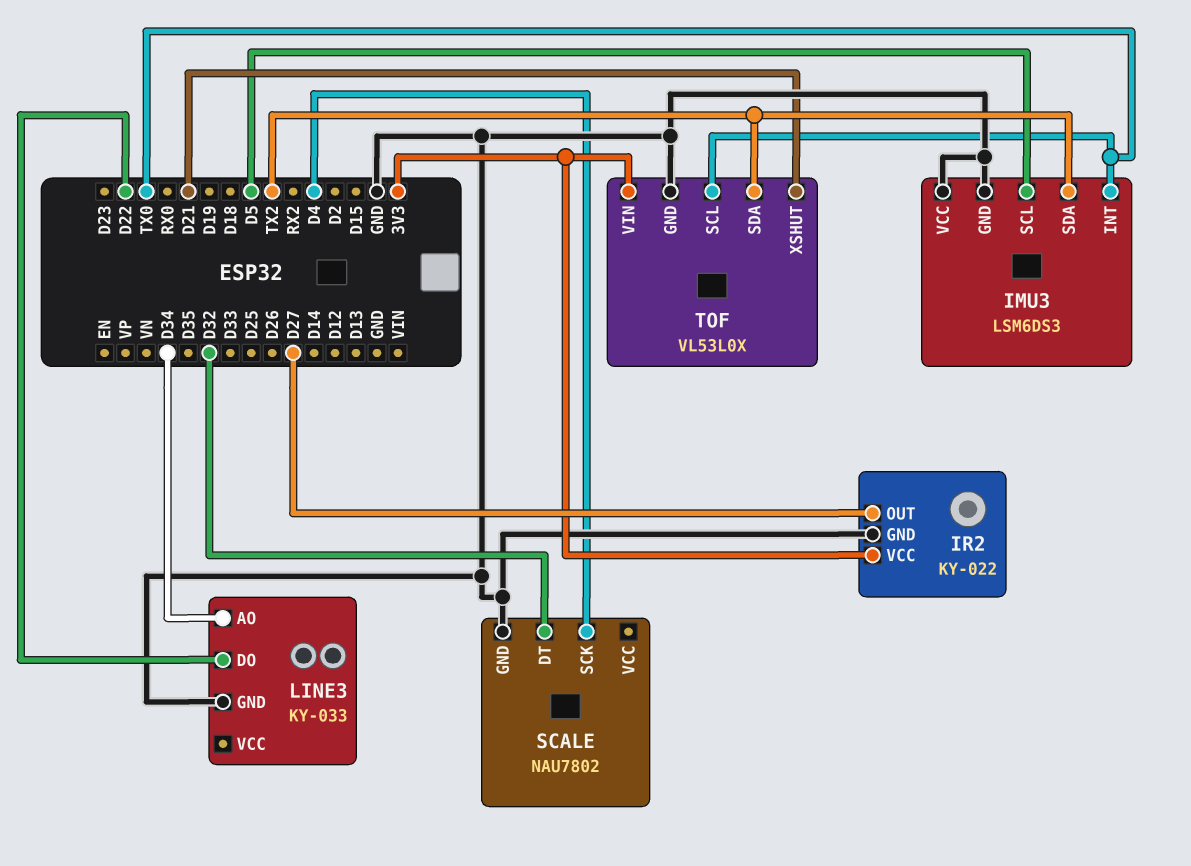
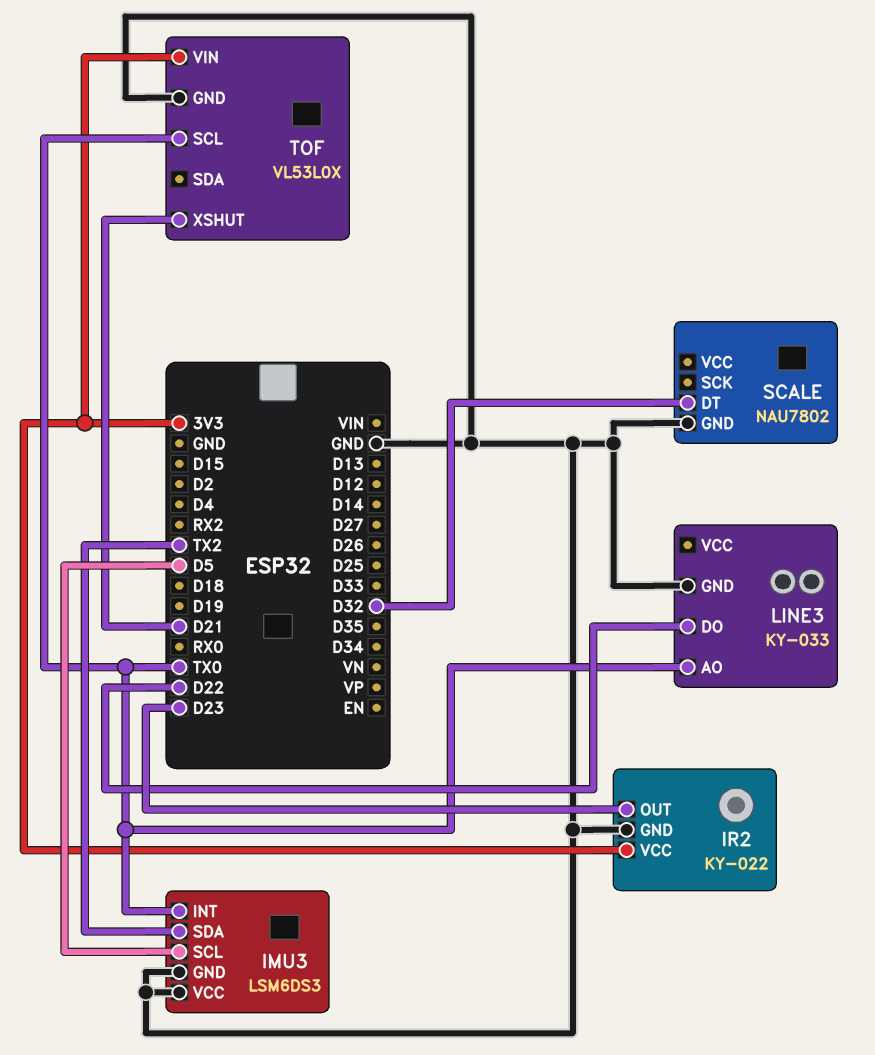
IR2 pin OUT: D27 -> D23
LINE3 pin AO: D34 -> TX0
SCALE pin SCK: D4 -> none
TOF pin SDA: TX2 -> none

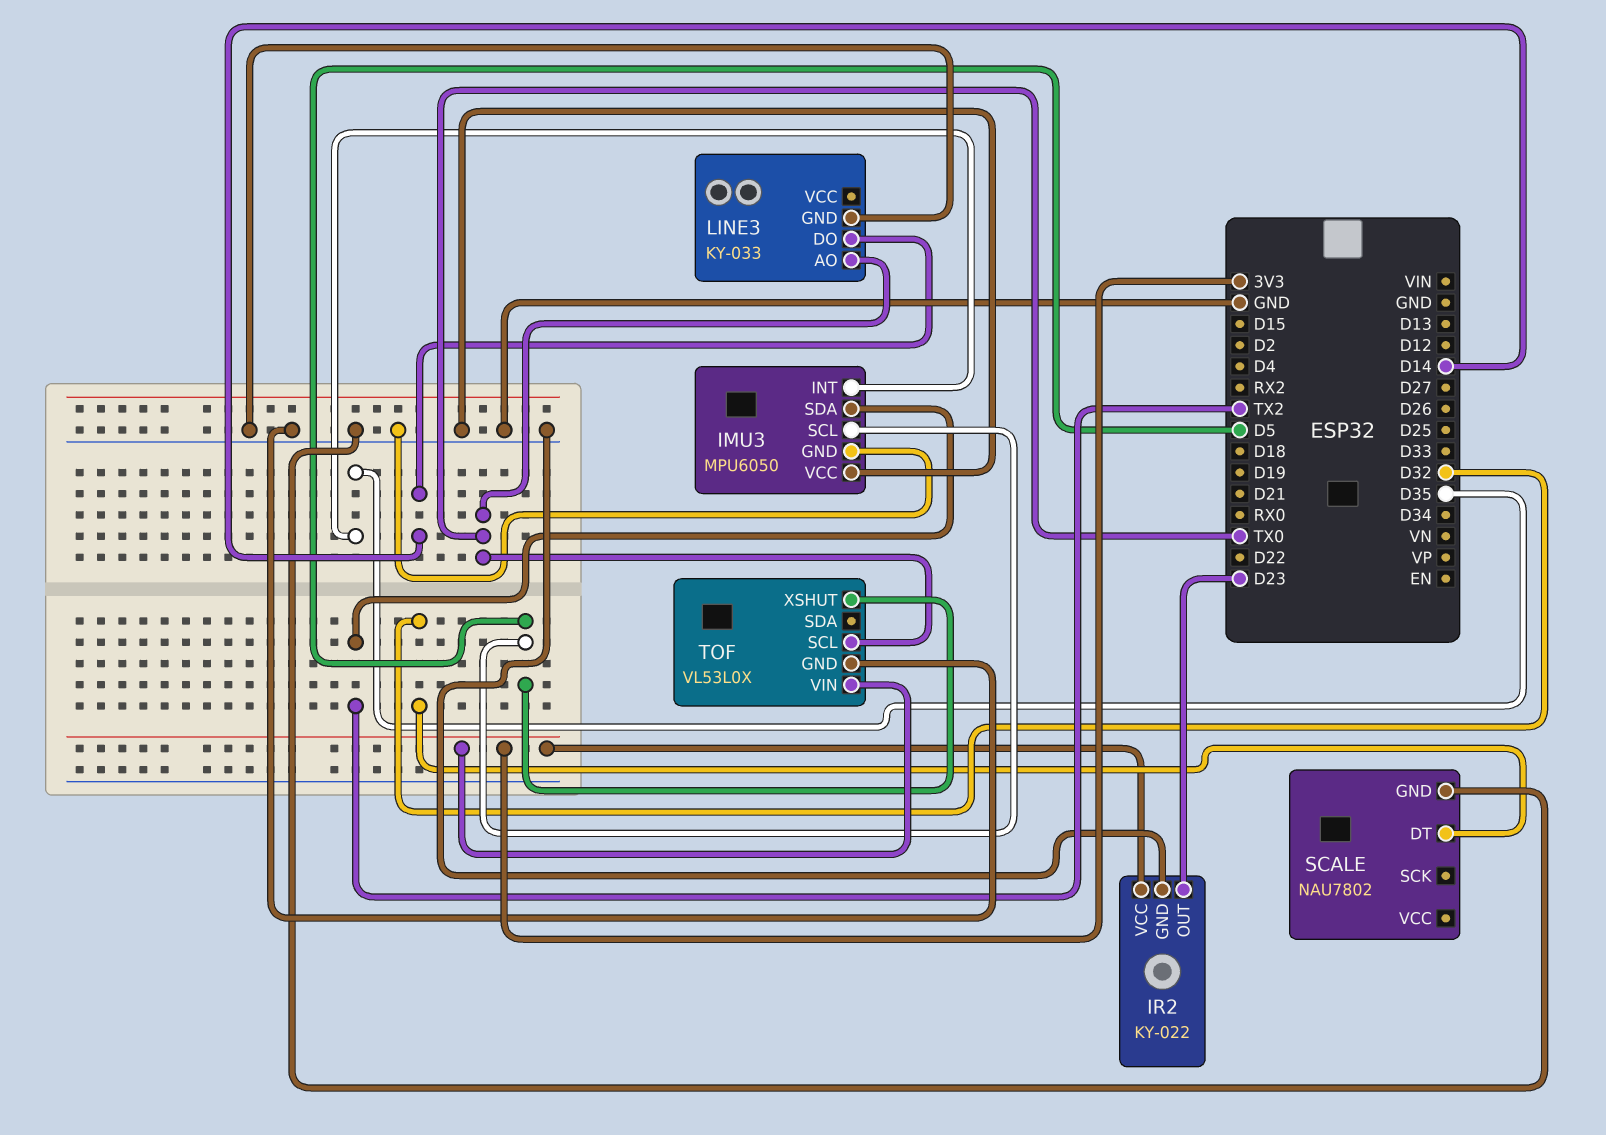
IMU3: LSM6DS3 -> MPU6050
IMU3 pin INT: TX0 -> D35
LINE3 pin DO: D22 -> D14
TOF pin XSHUT: D21 -> D5

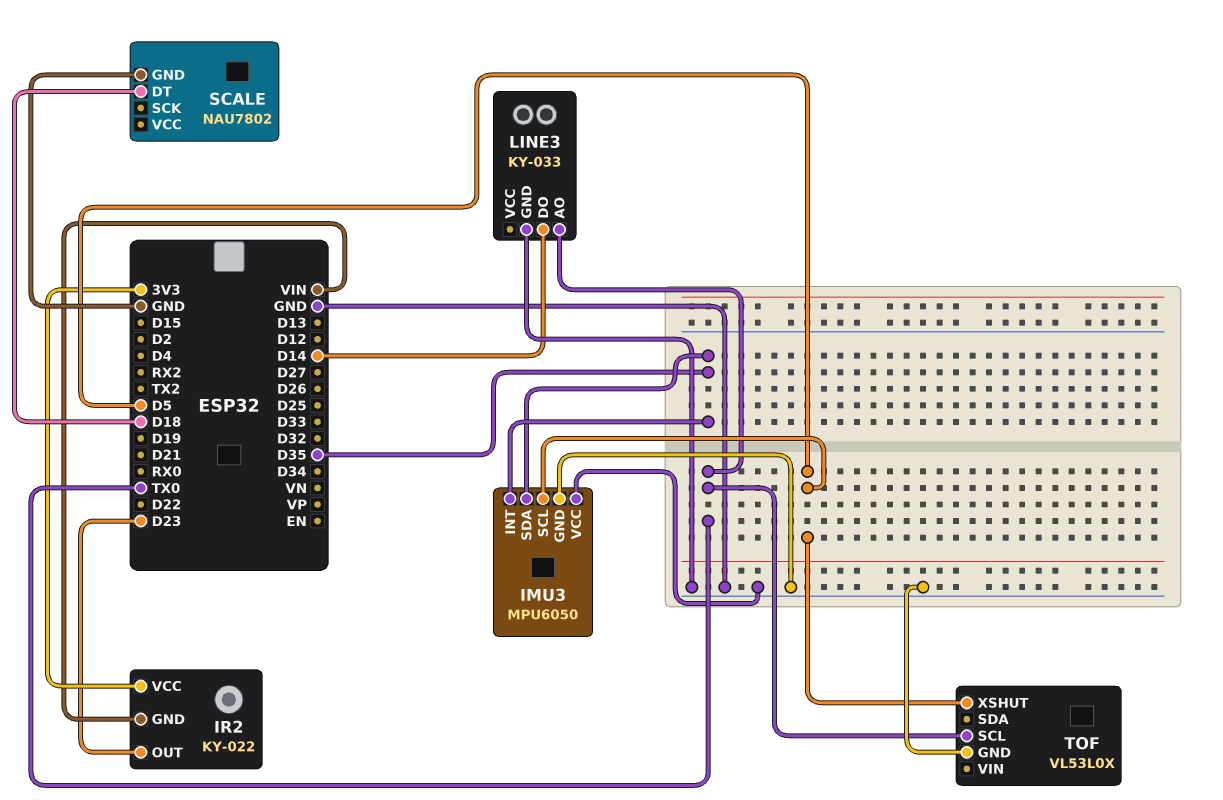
IMU3 pin SDA: TX2 -> D35
IR2 pin GND: GND -> VIN
SCALE pin DT: D32 -> D18
TOF pin VIN: 3V3 -> none

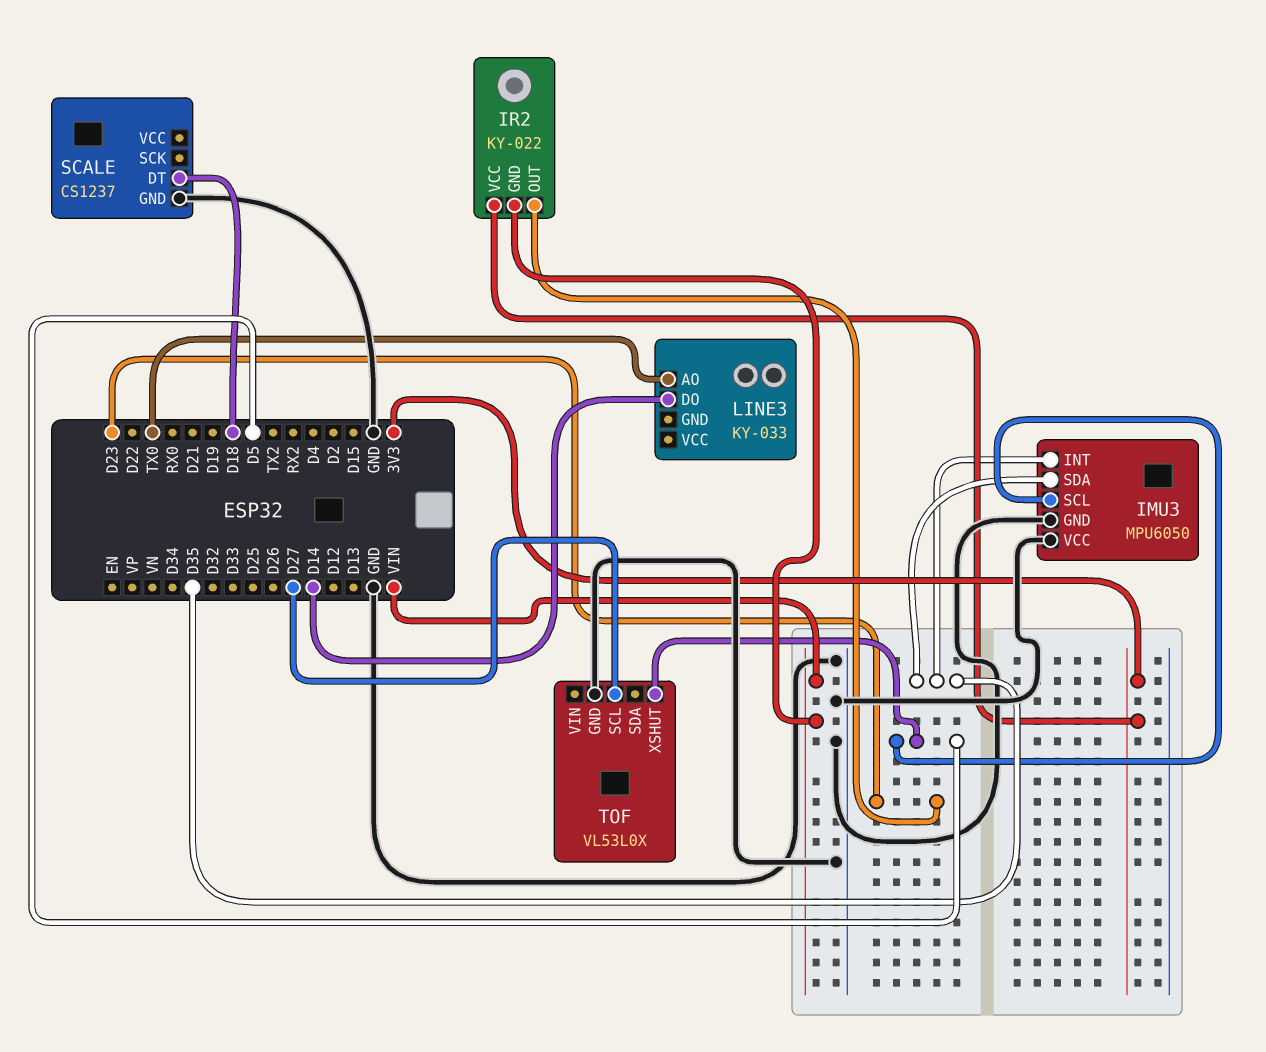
LINE3 pin GND: GND -> none
SCALE: NAU7802 -> CS1237
TOF pin SCL: TX0 -> D27

